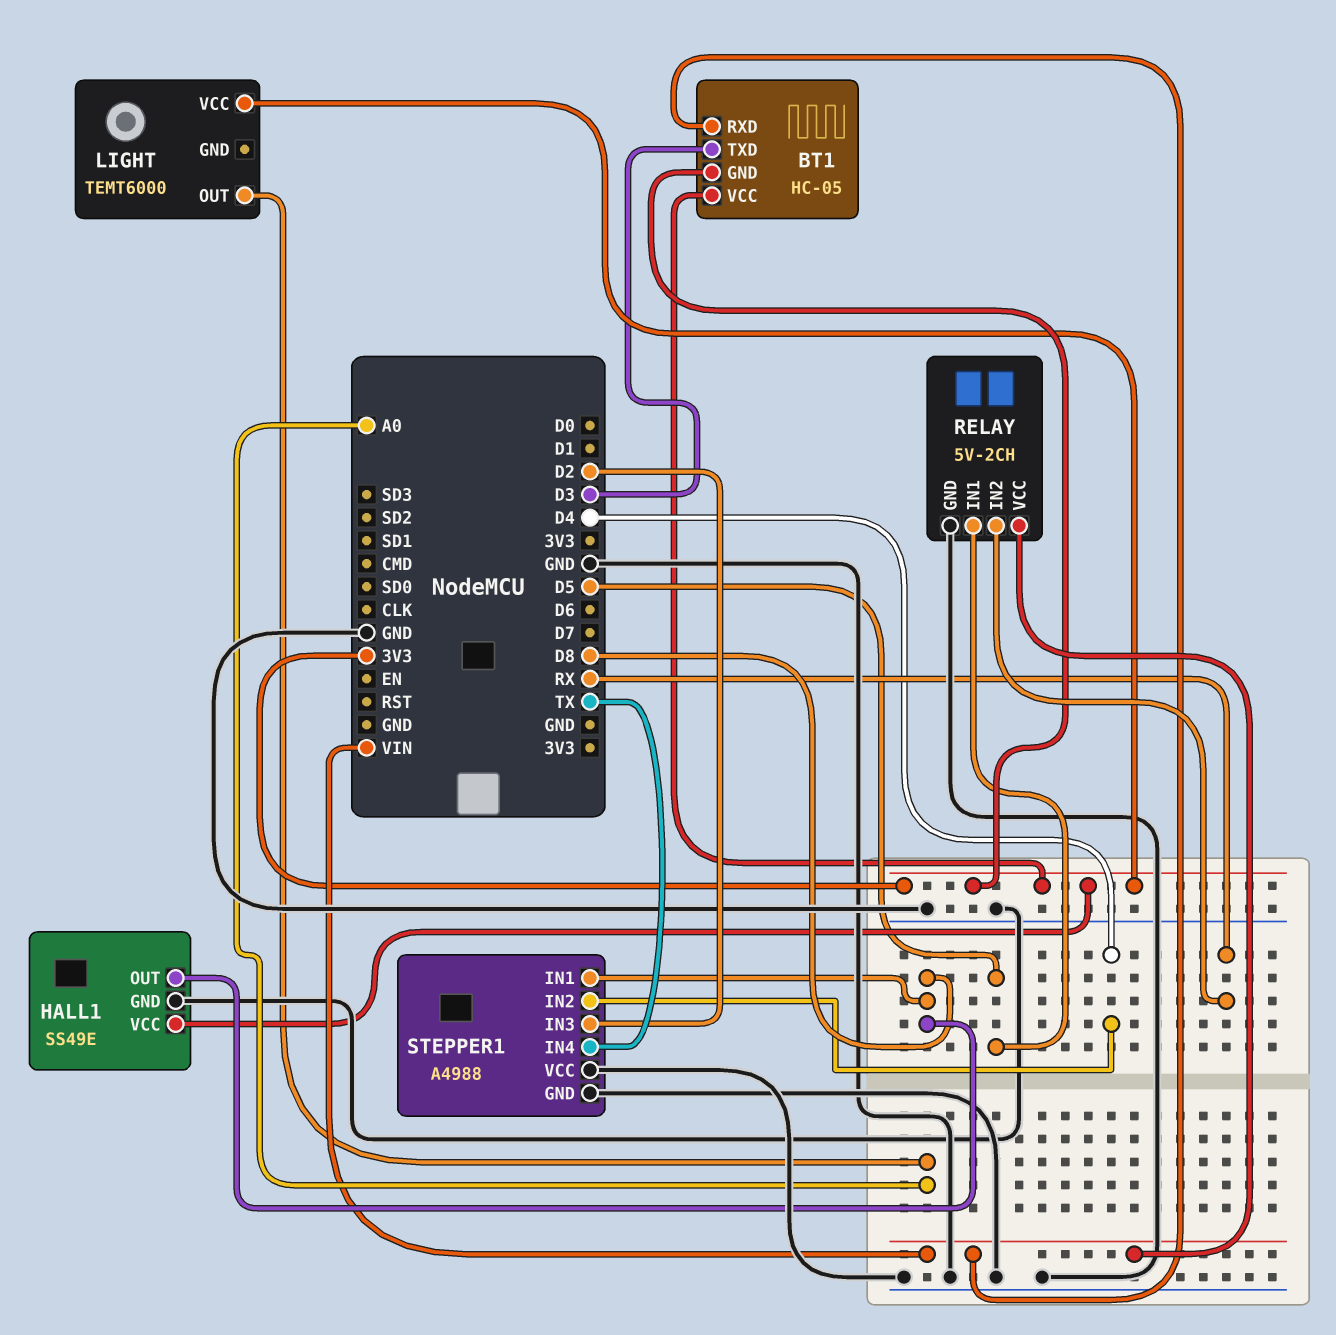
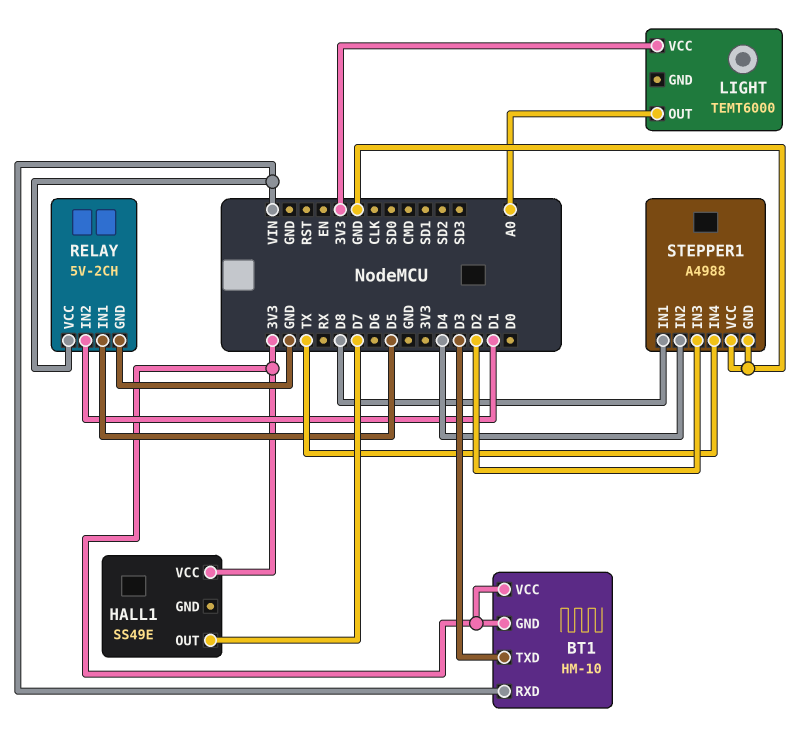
BT1: HC-05 -> HM-10
HALL1 pin GND: GND -> none
HALL1 pin OUT: D8 -> D7
RELAY pin IN2: RX -> D1

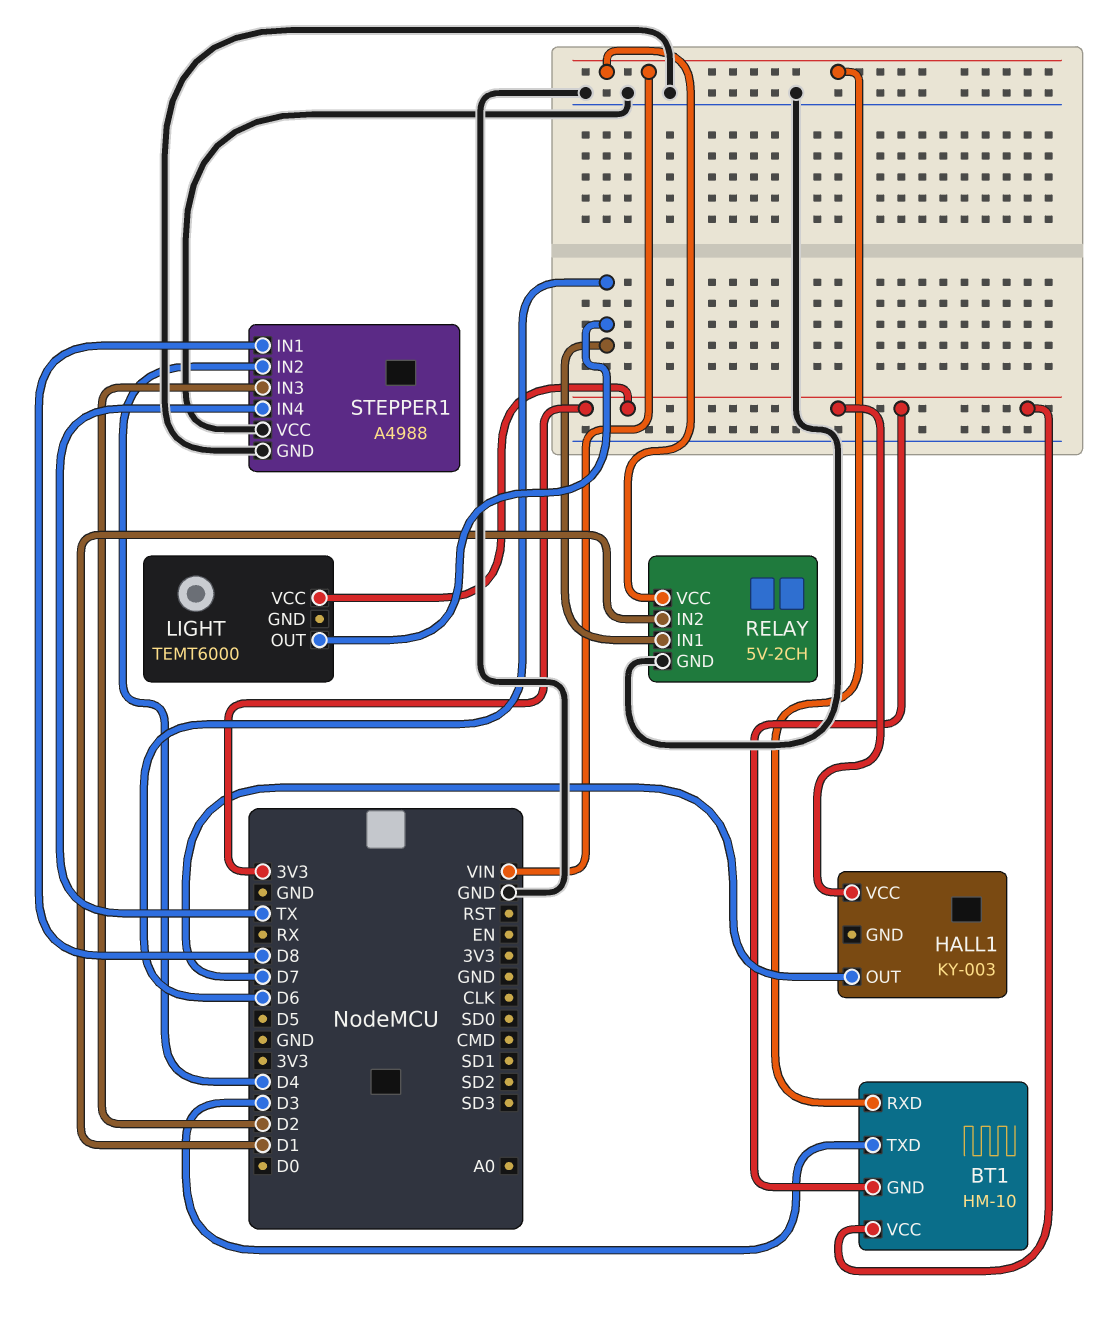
HALL1: SS49E -> KY-003
LIGHT pin OUT: A0 -> D6
RELAY pin IN1: D5 -> D6

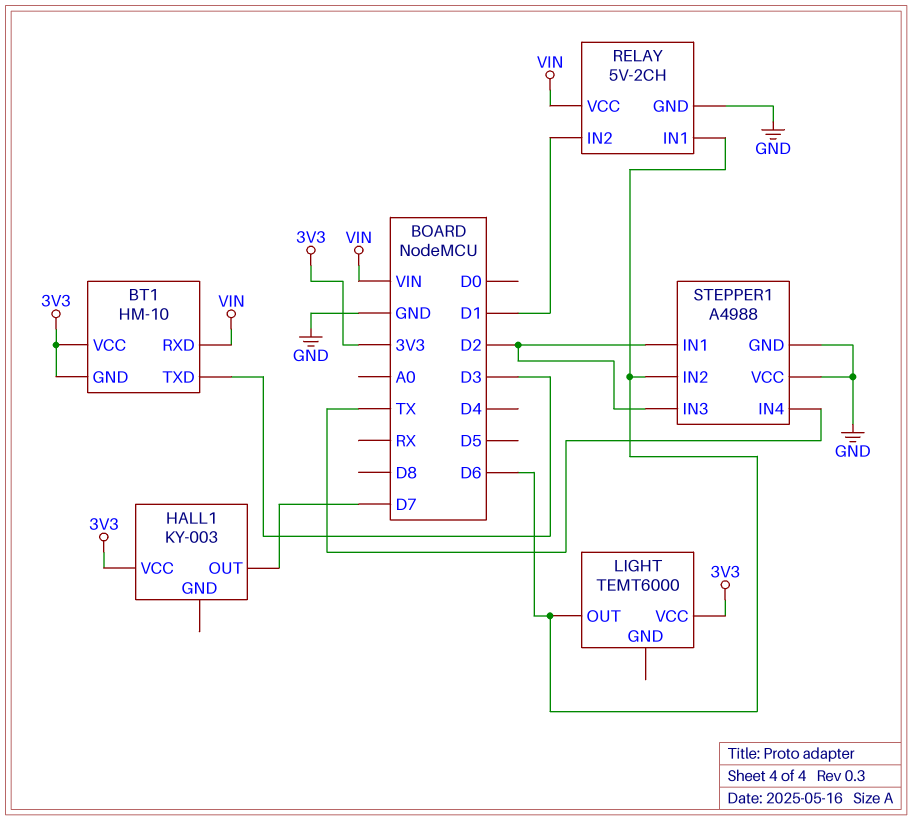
STEPPER1 pin IN1: D8 -> D2
STEPPER1 pin IN2: D4 -> D6

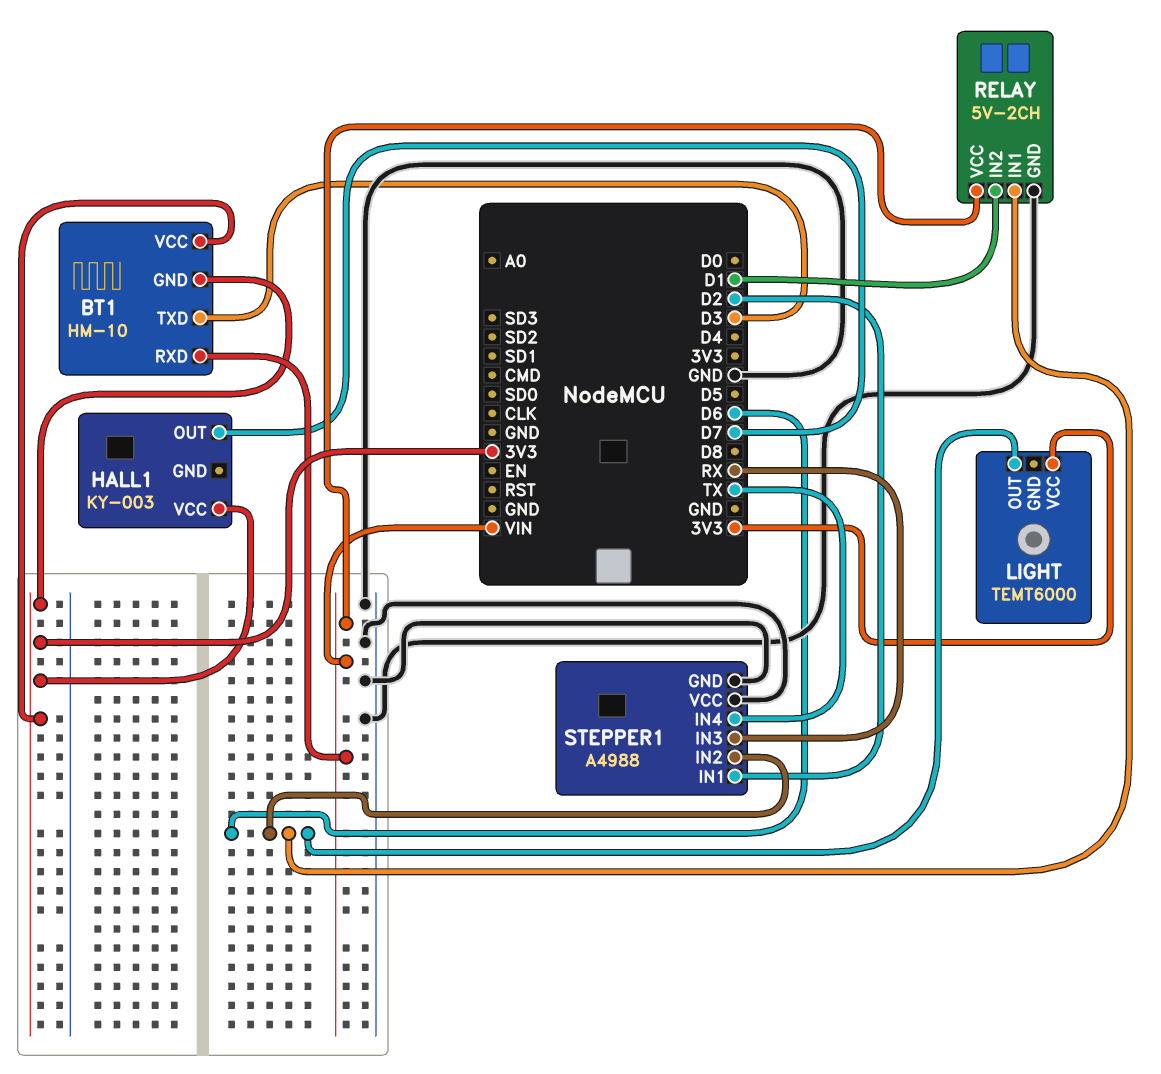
STEPPER1 pin IN3: D2 -> RX

